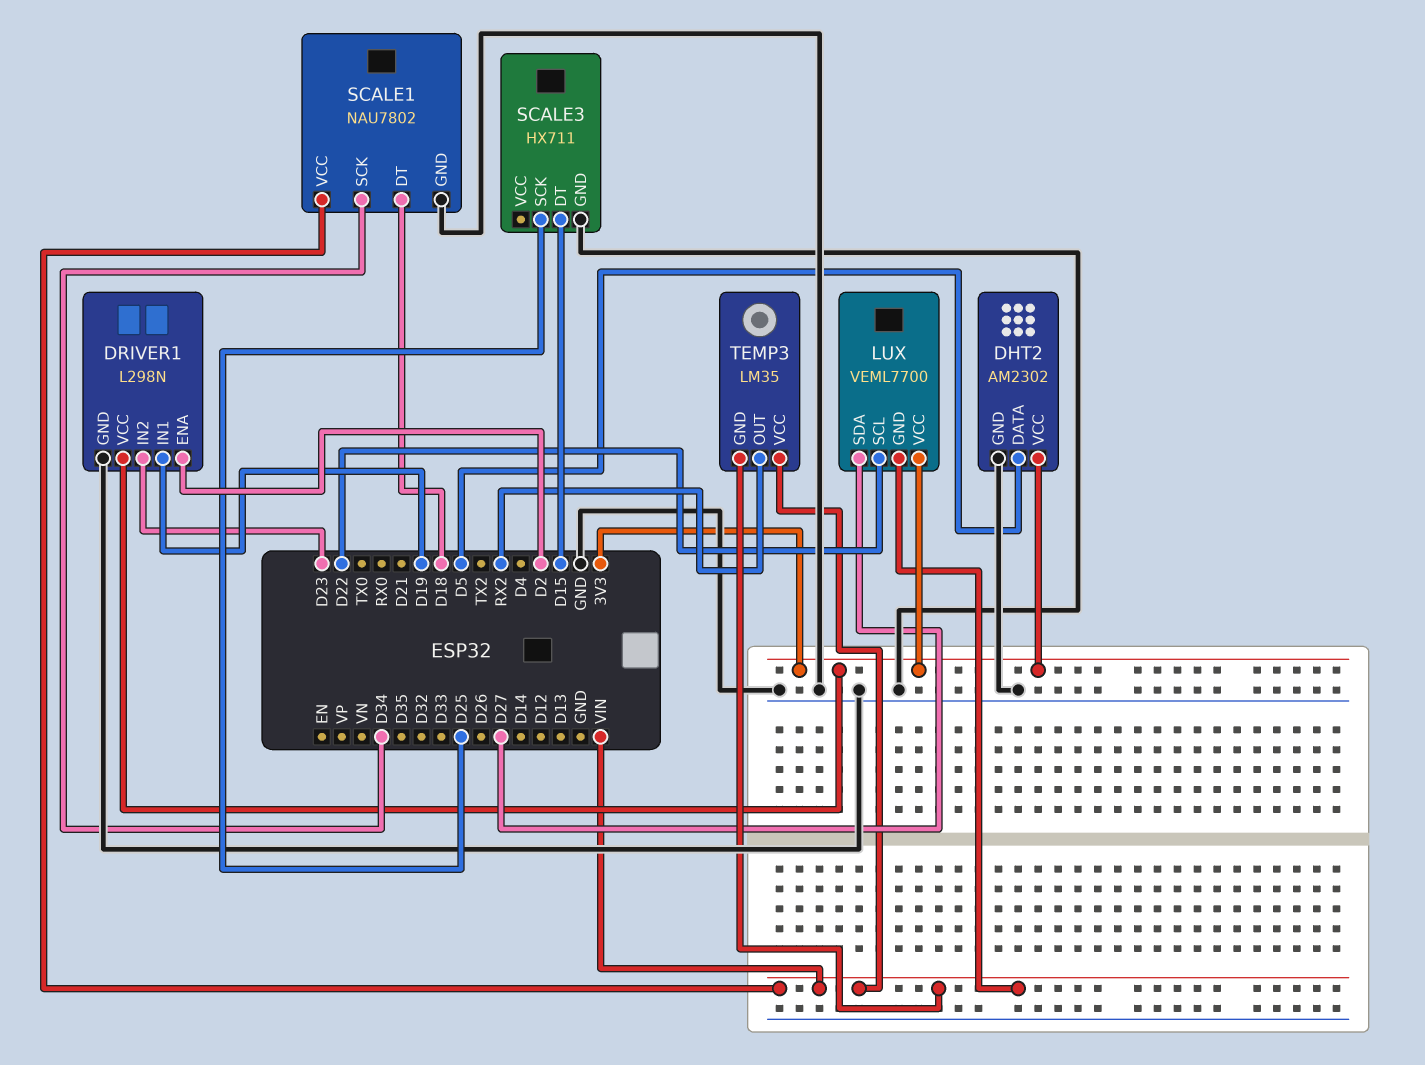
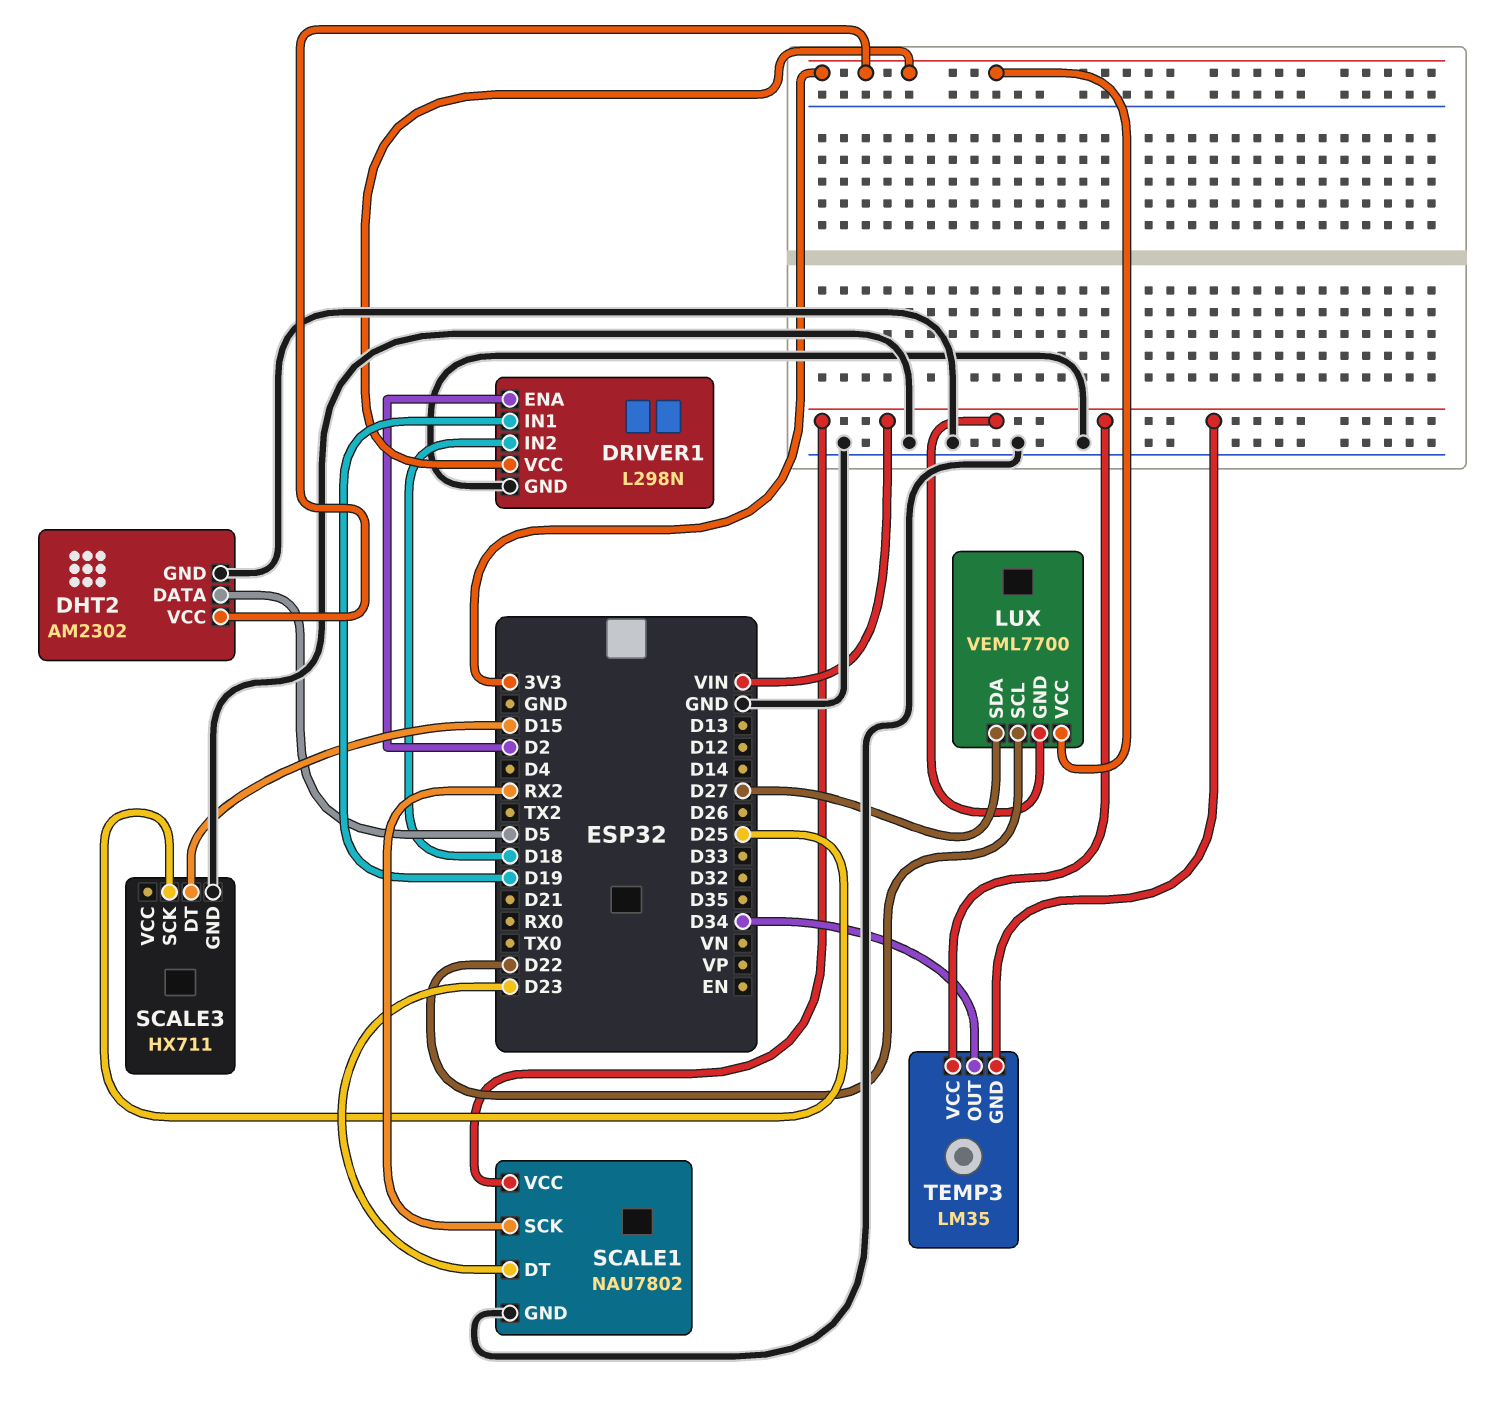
DRIVER1 pin IN2: D23 -> D18
SCALE1 pin DT: D18 -> D23
SCALE1 pin SCK: D34 -> RX2
TEMP3 pin OUT: RX2 -> D34

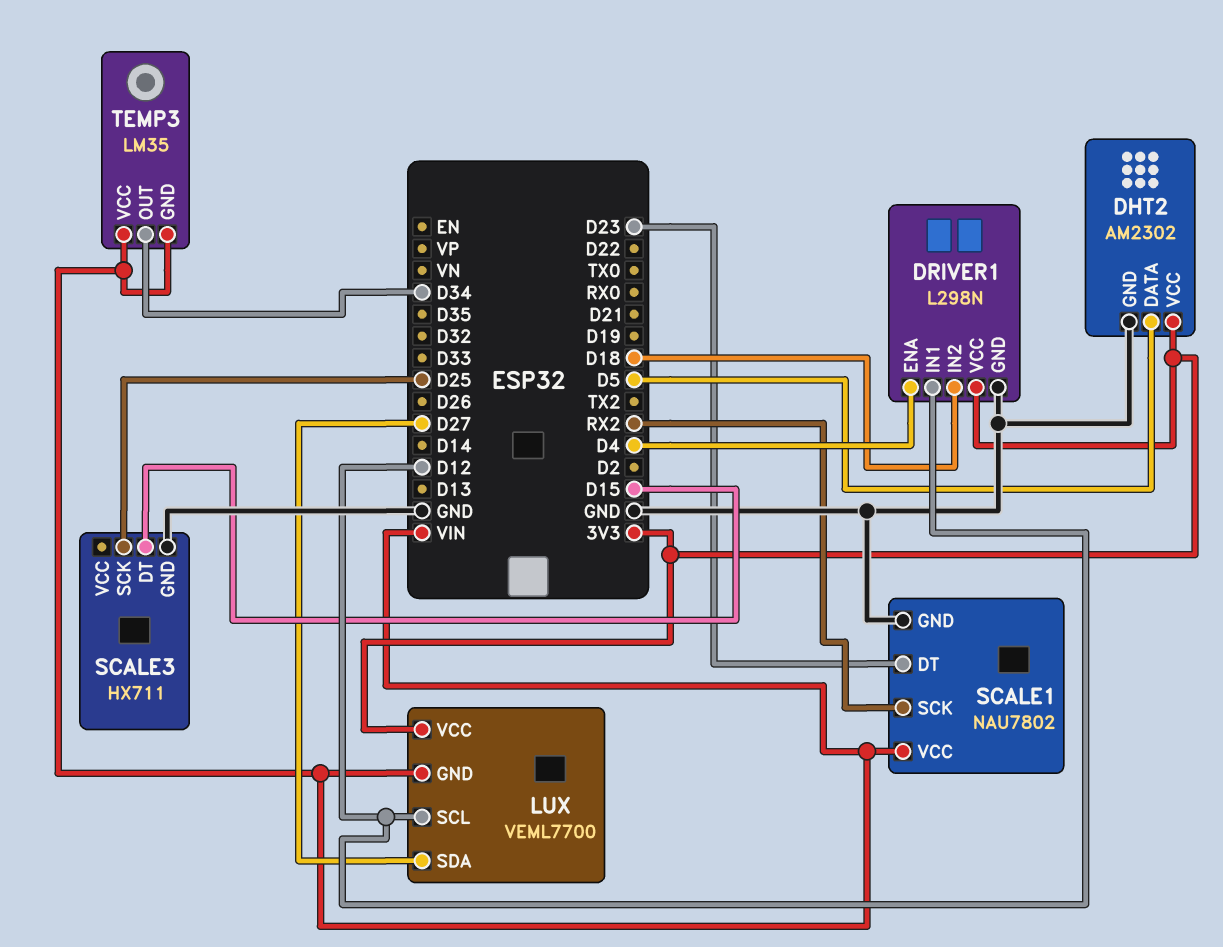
DRIVER1 pin ENA: D2 -> D4
DRIVER1 pin IN1: D19 -> D12
LUX pin SCL: D22 -> D12

